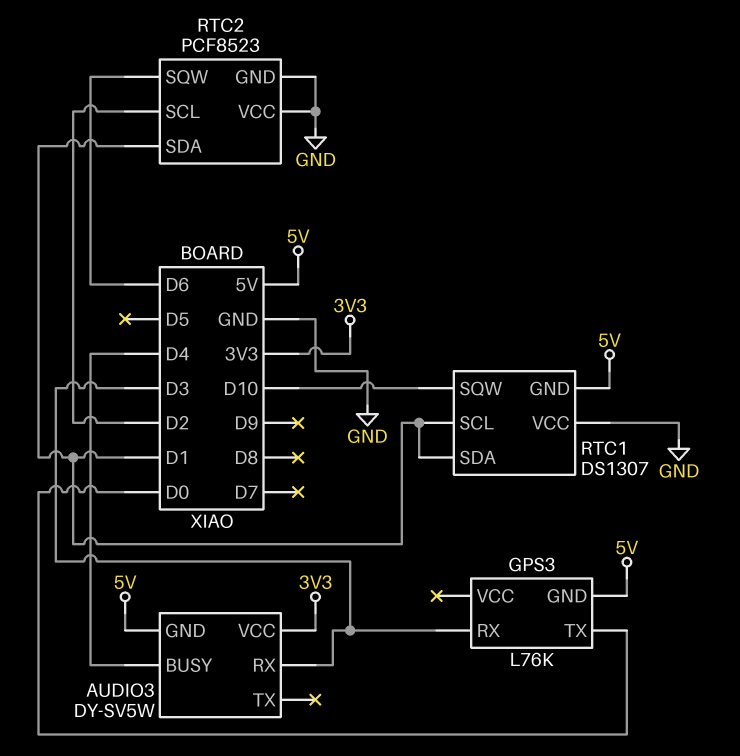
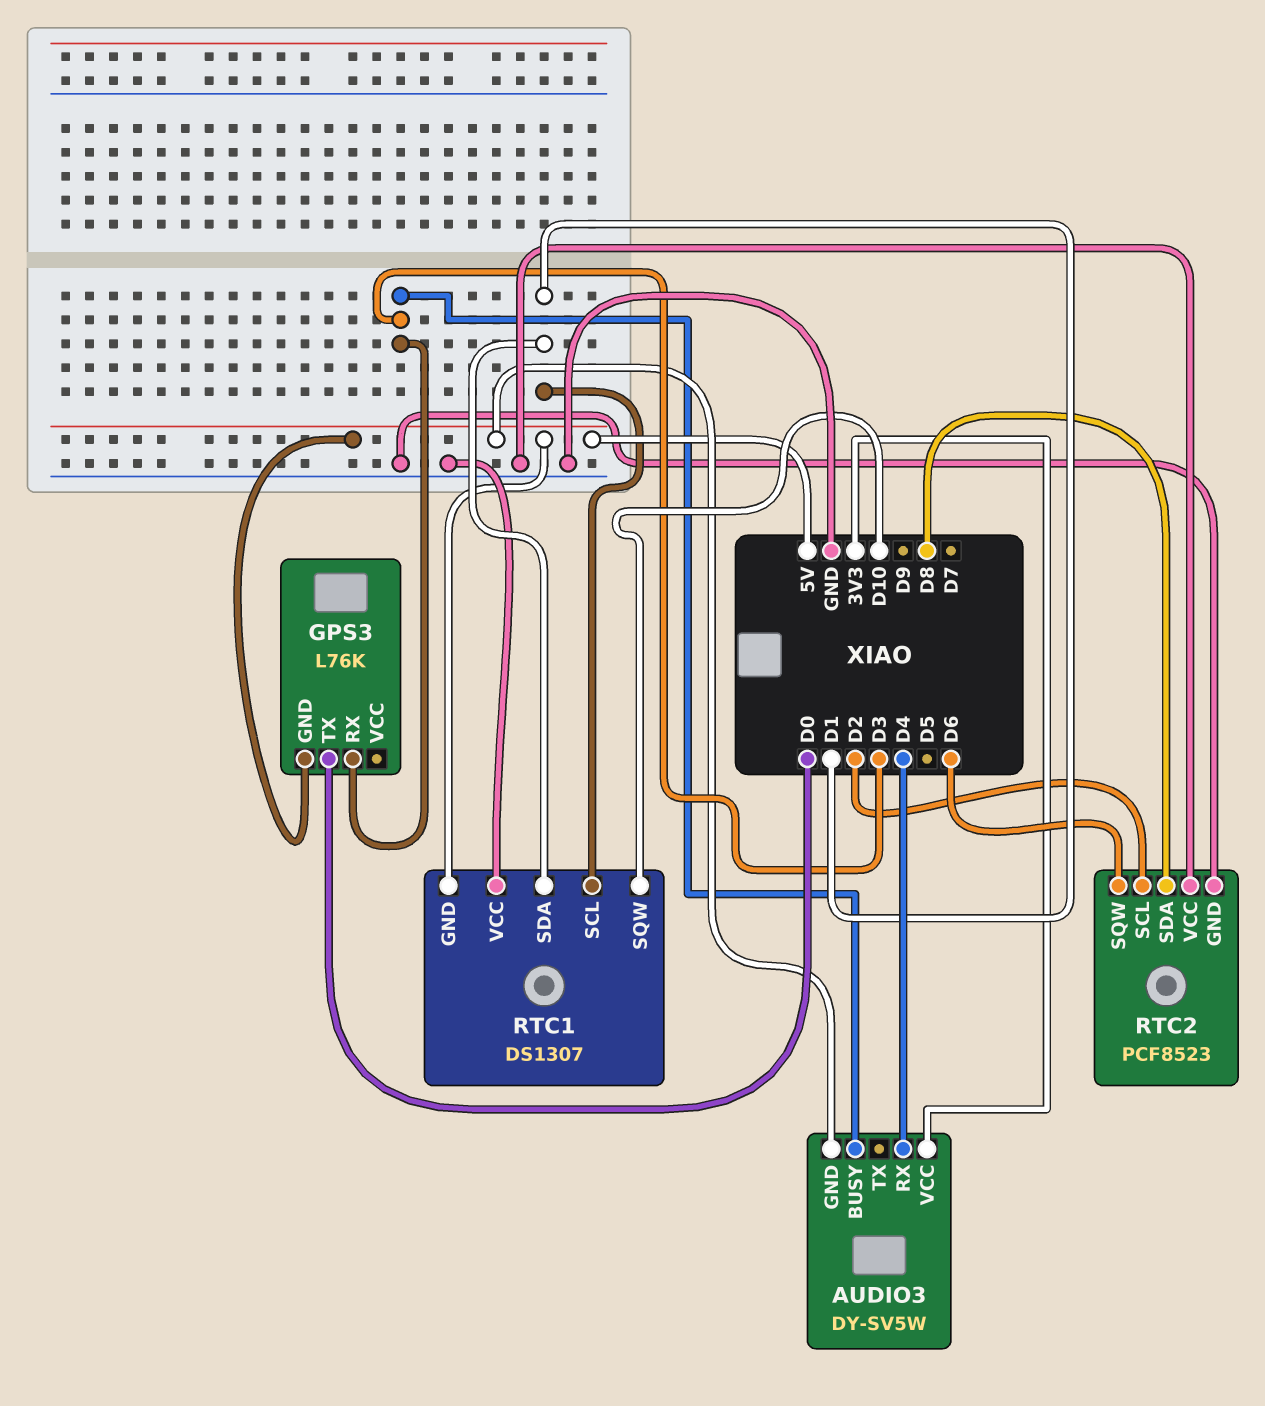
AUDIO3 pin BUSY: D4 -> D3
AUDIO3 pin RX: D3 -> D4
RTC2 pin SDA: D1 -> D8

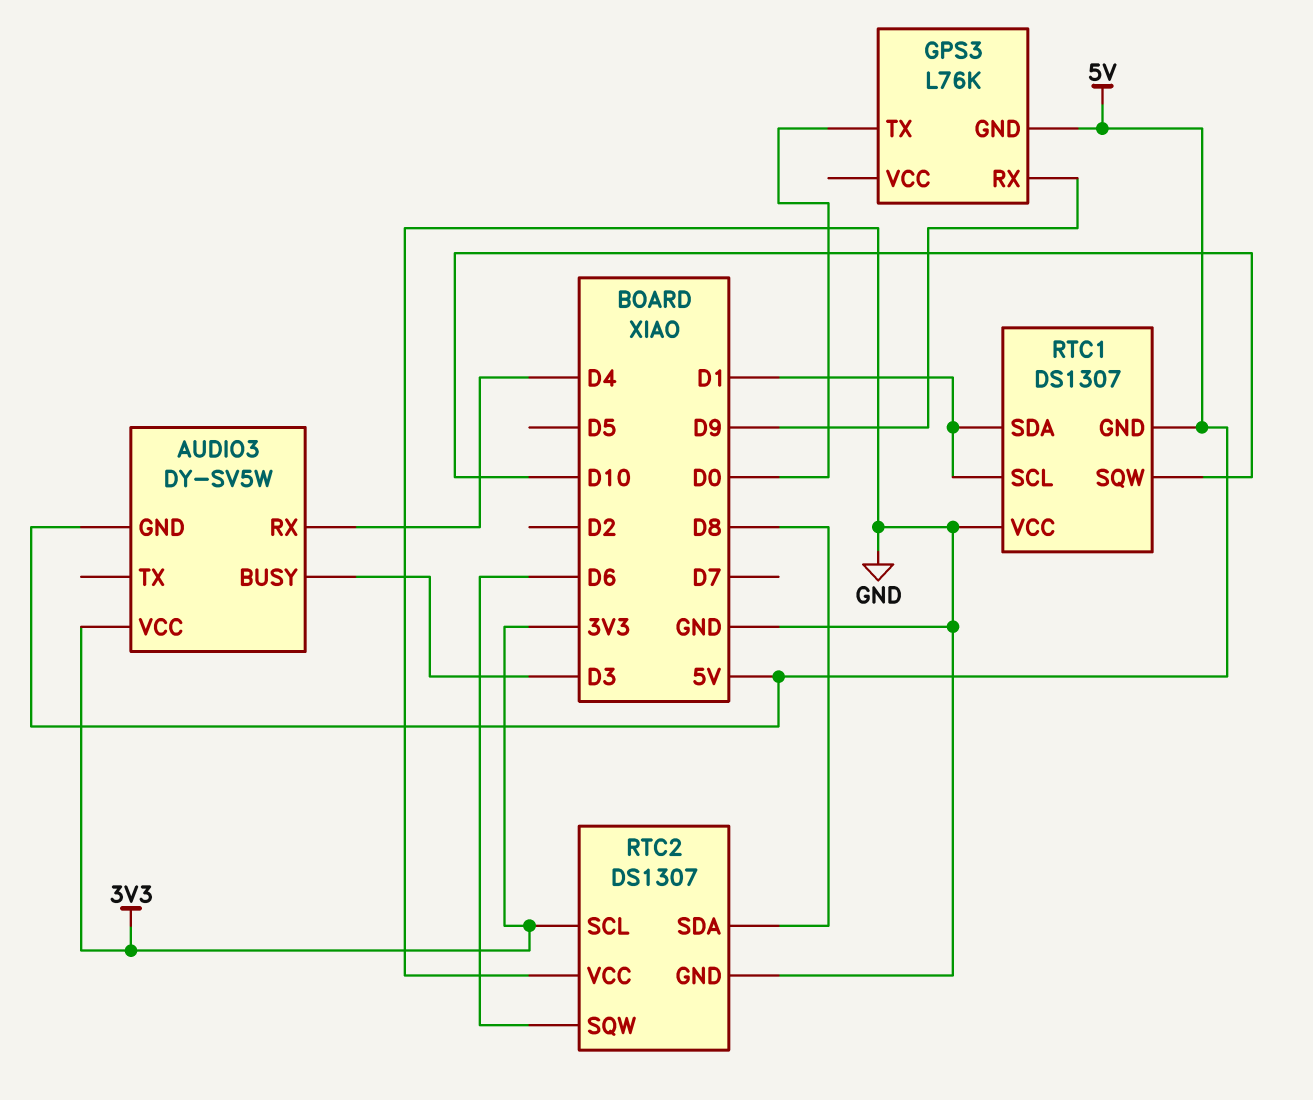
GPS3 pin RX: D3 -> D9
RTC2: PCF8523 -> DS1307
RTC2 pin SCL: D2 -> 3V3

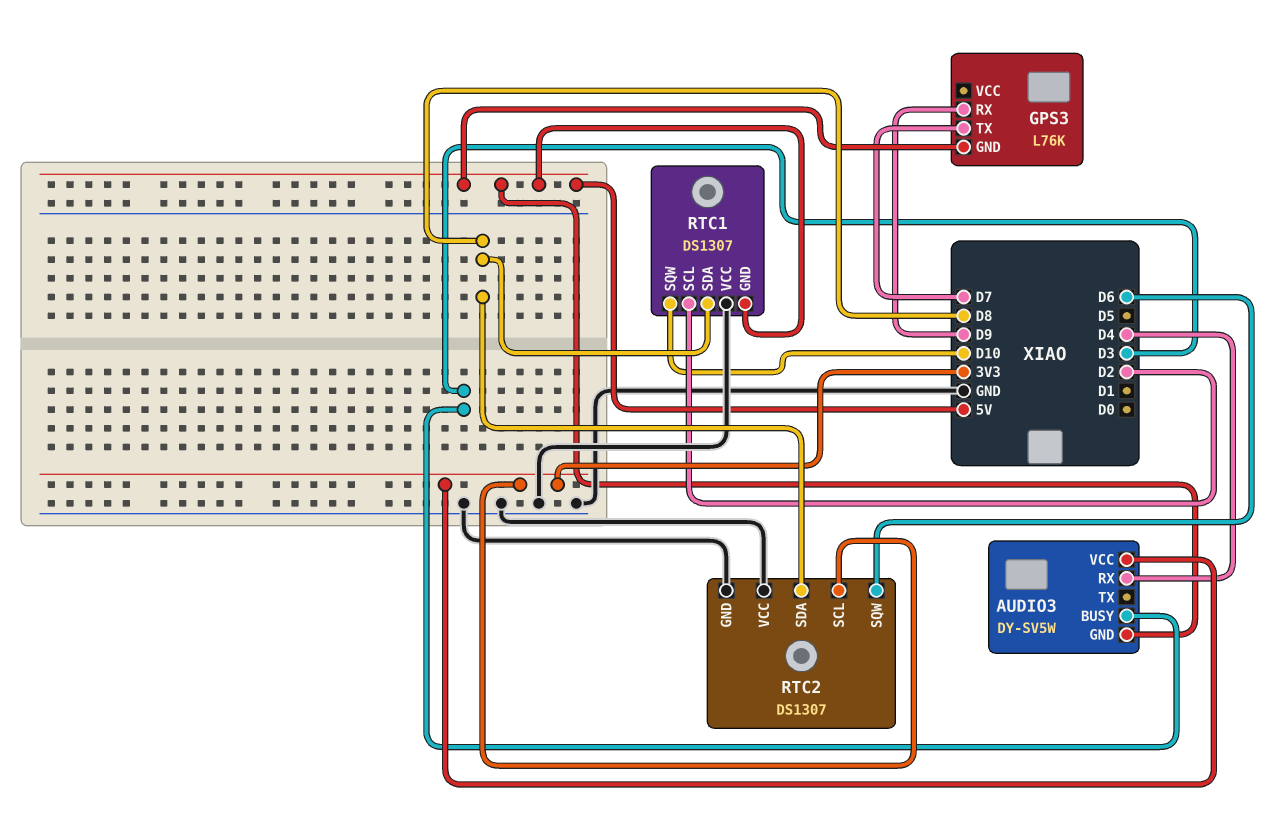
GPS3 pin TX: D0 -> D7
RTC1 pin SCL: D1 -> D2
RTC1 pin SDA: D1 -> D8

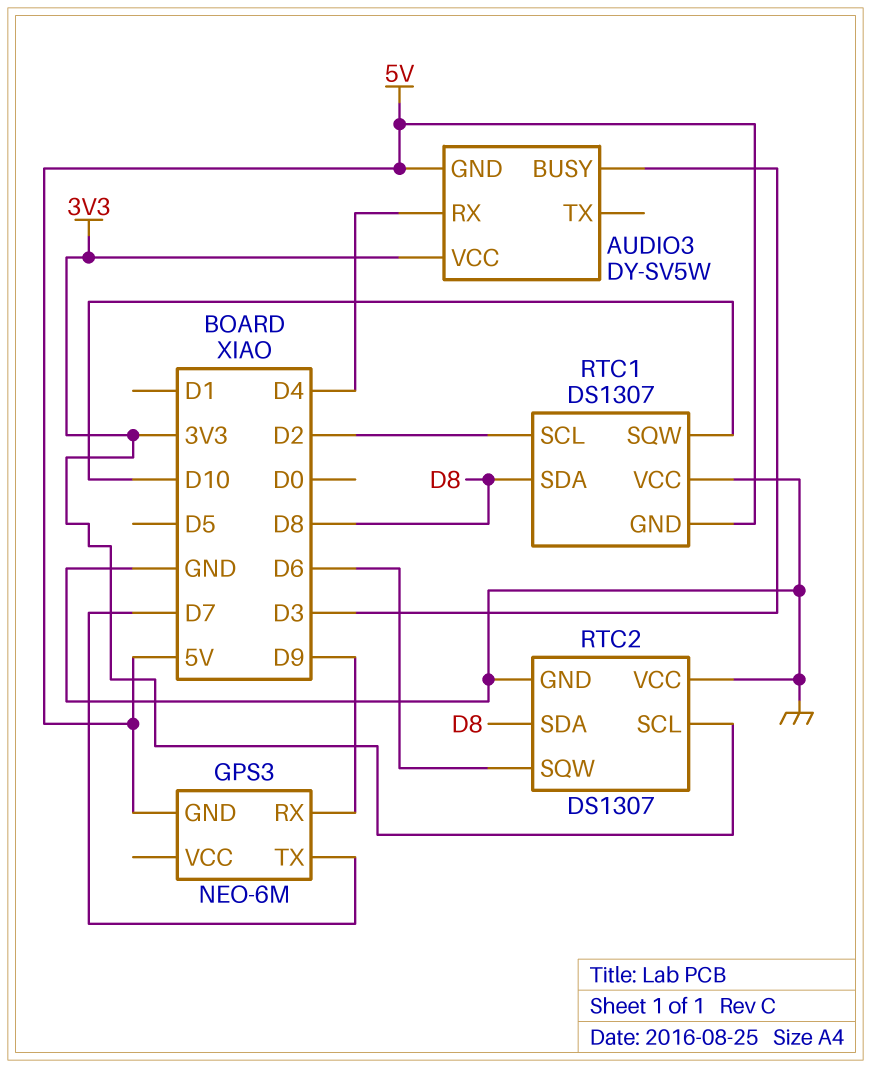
GPS3: L76K -> NEO-6M

